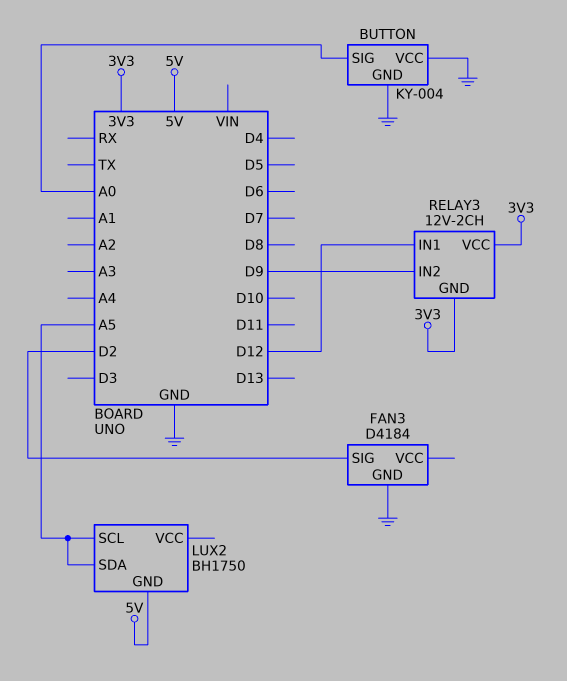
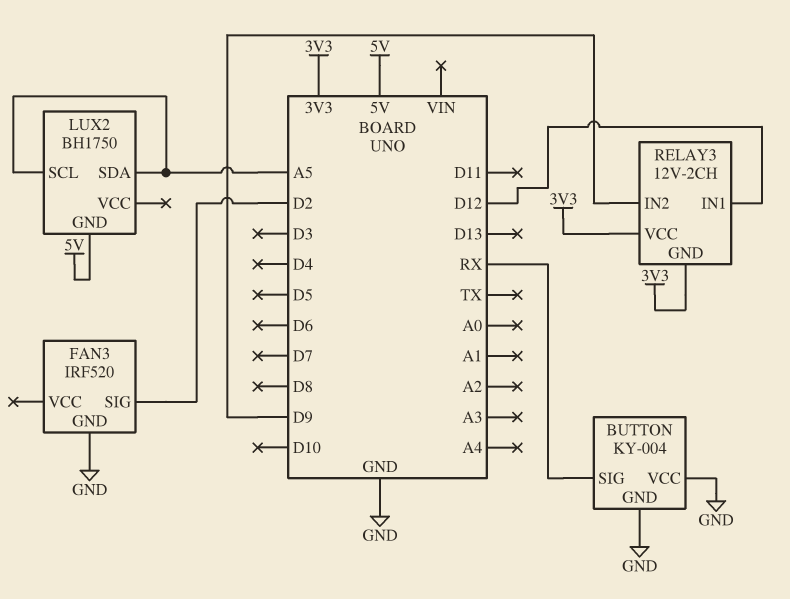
BUTTON pin SIG: A0 -> RX
FAN3: D4184 -> IRF520

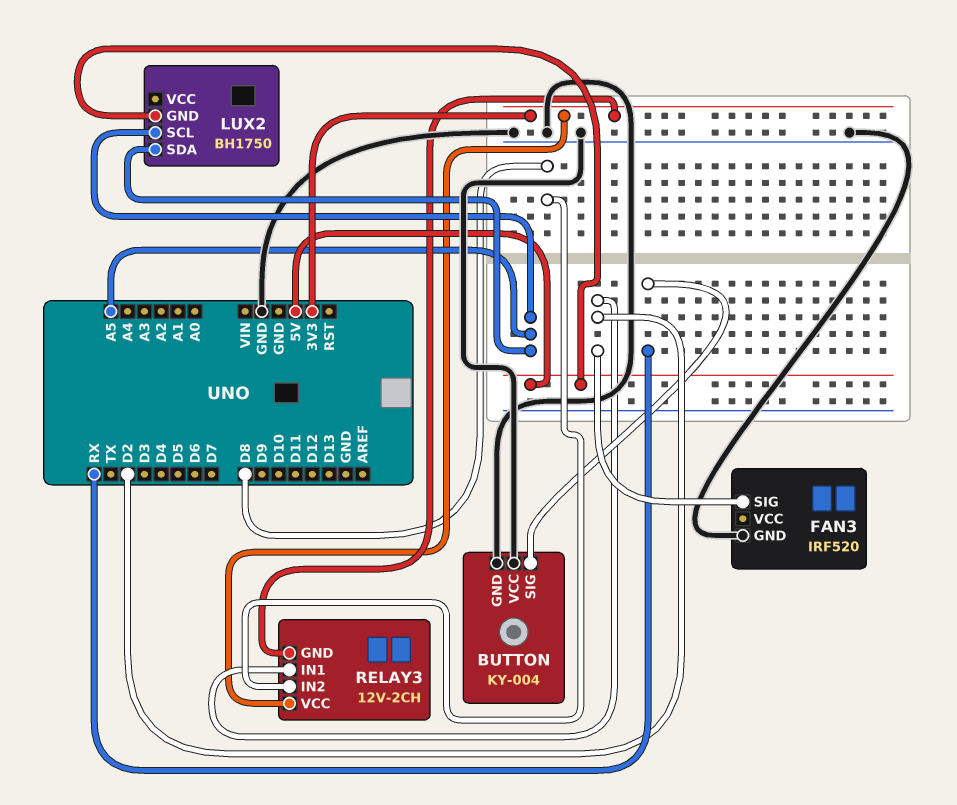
RELAY3 pin IN1: D12 -> D2
RELAY3 pin IN2: D9 -> D8

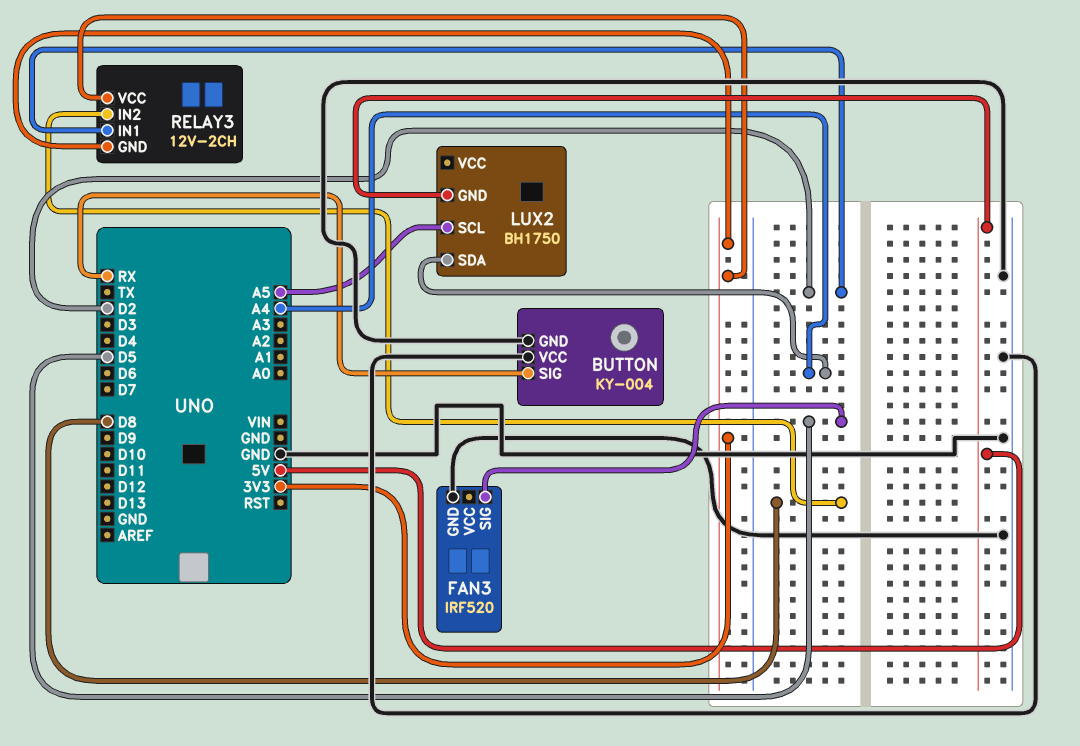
FAN3 pin SIG: D2 -> D5
LUX2 pin SDA: A5 -> A4

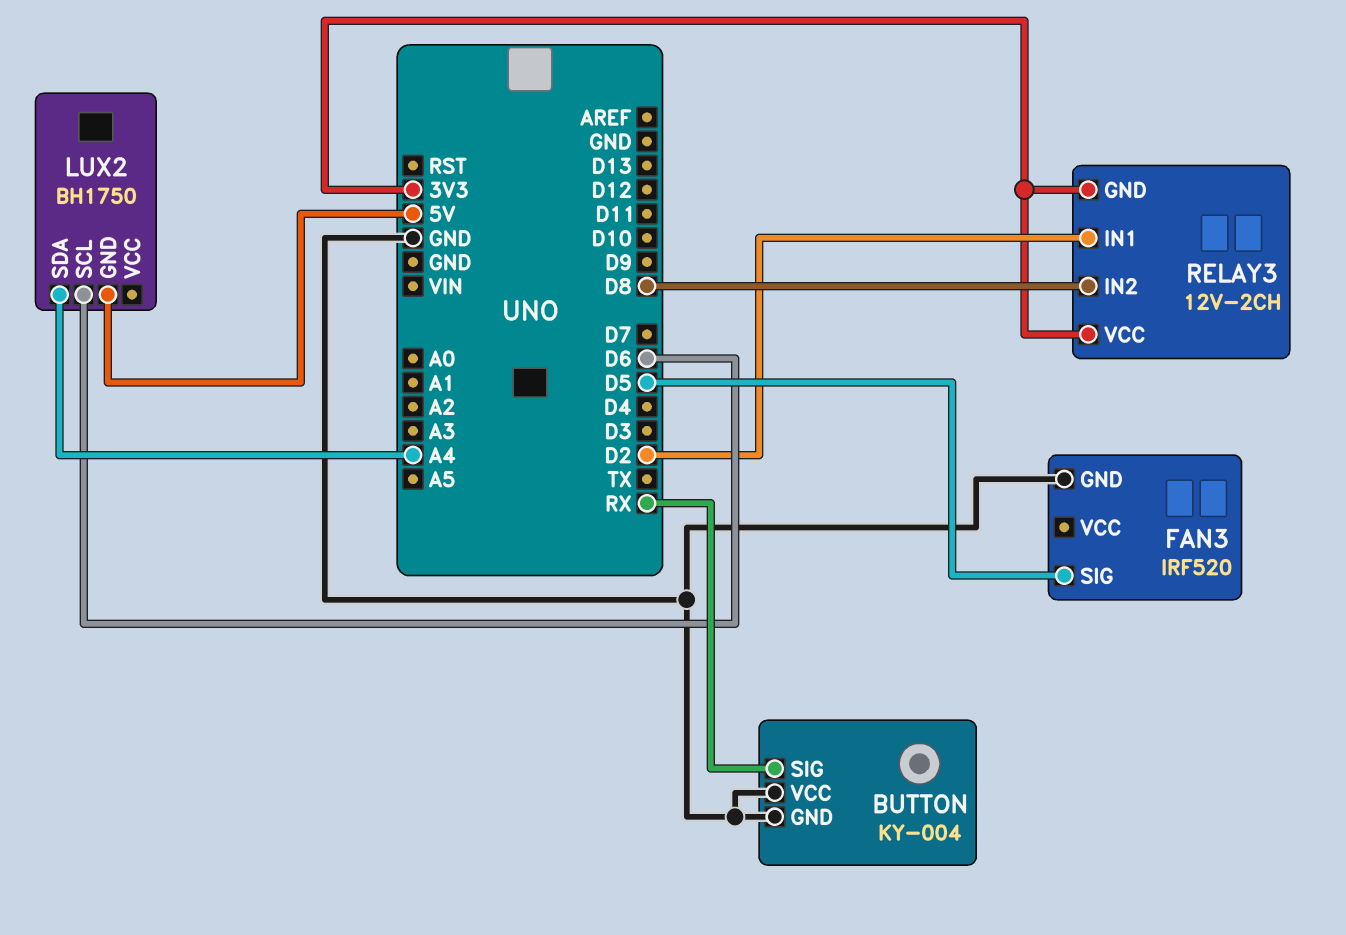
LUX2 pin SCL: A5 -> D6

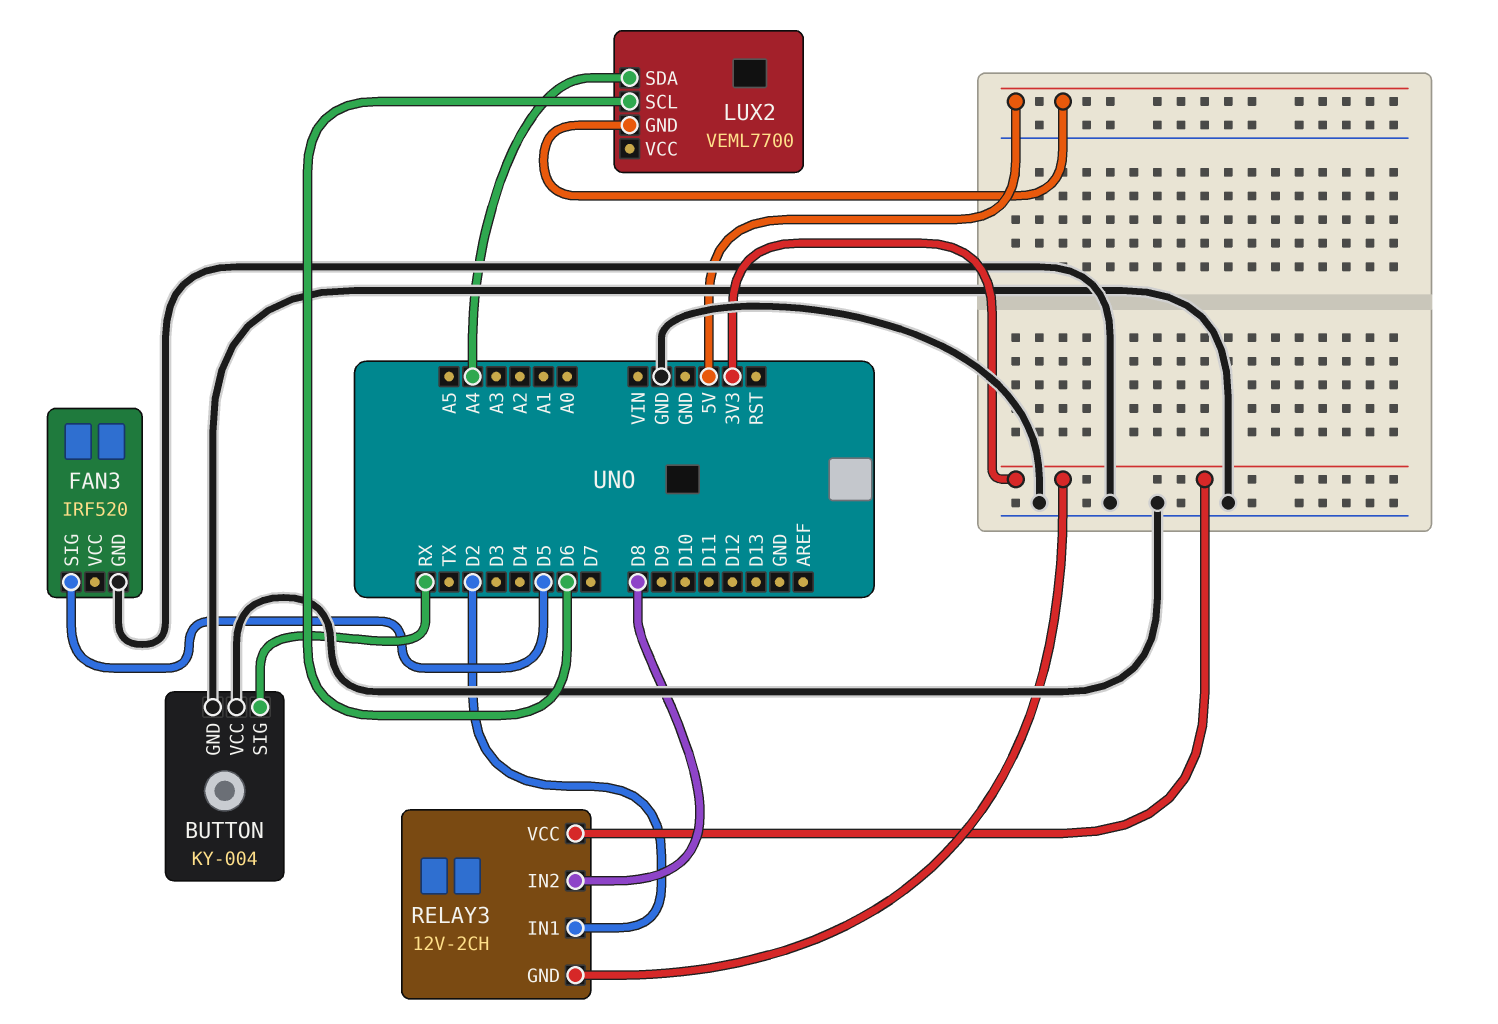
LUX2: BH1750 -> VEML7700

